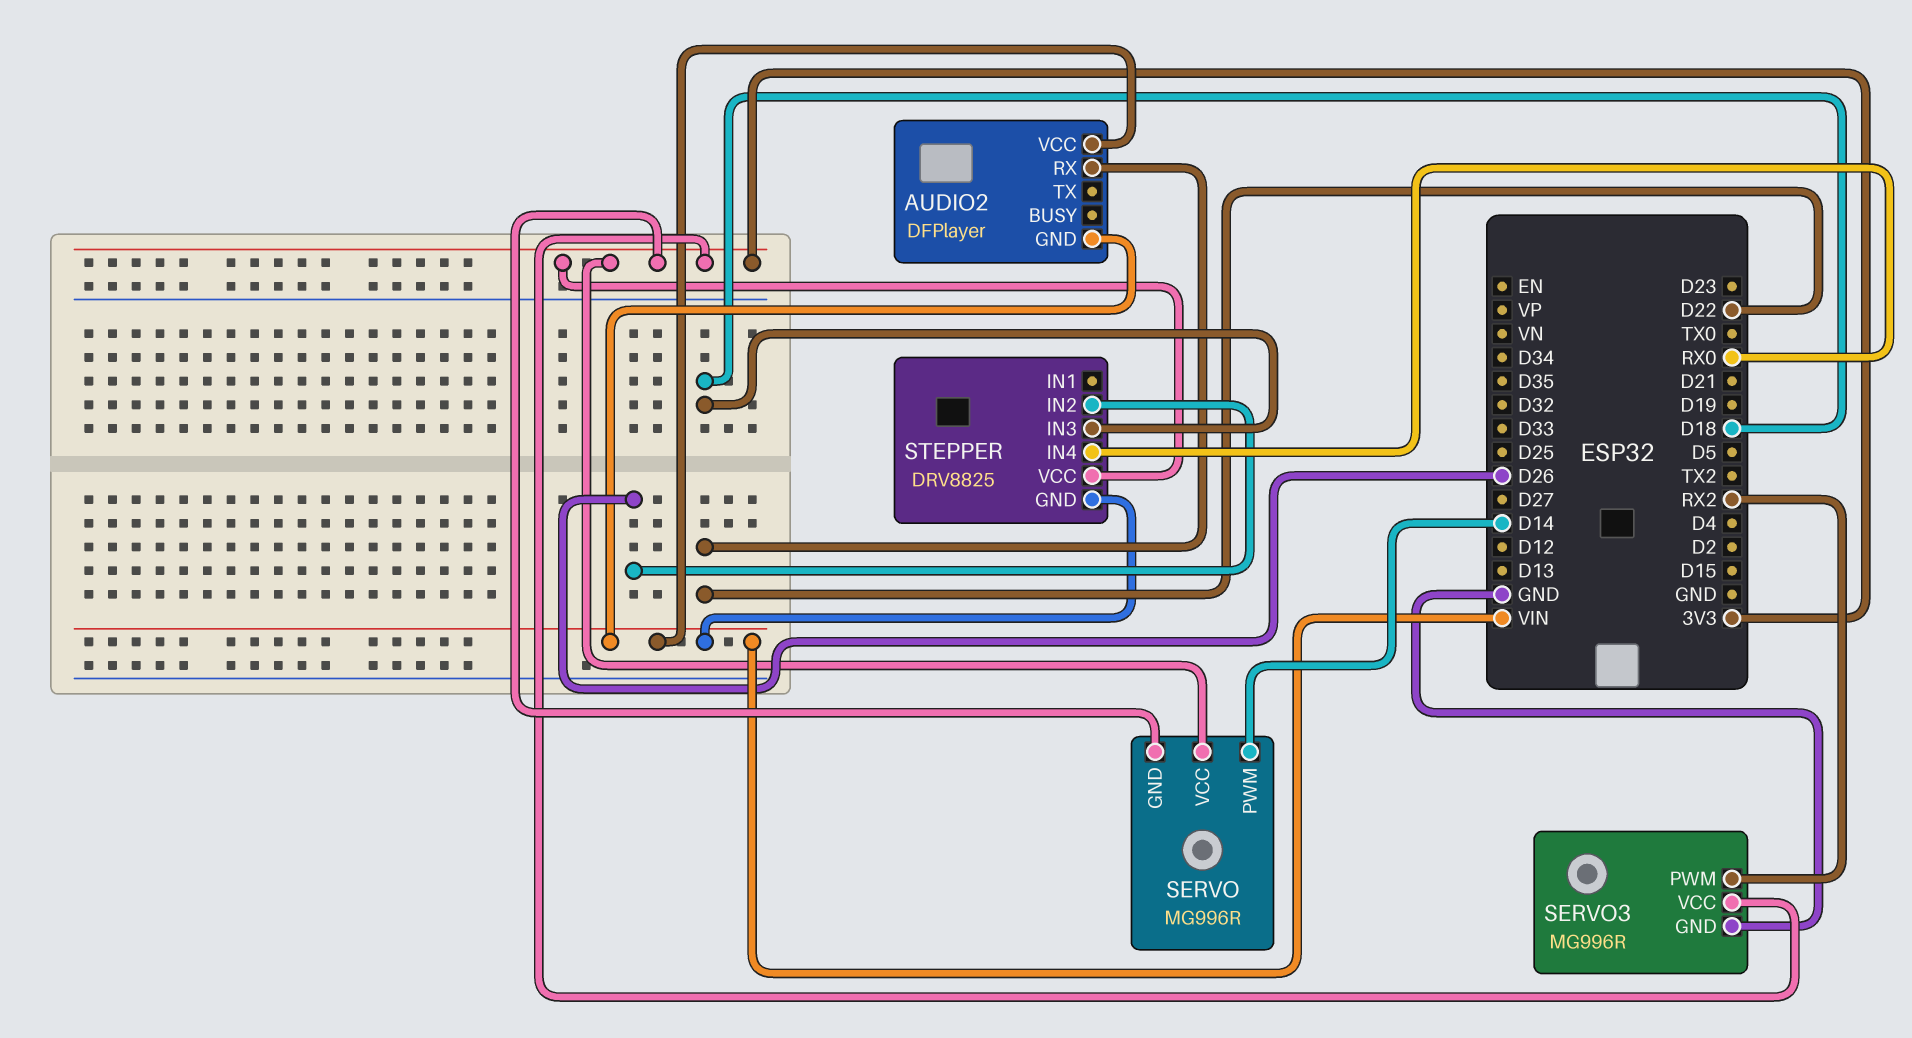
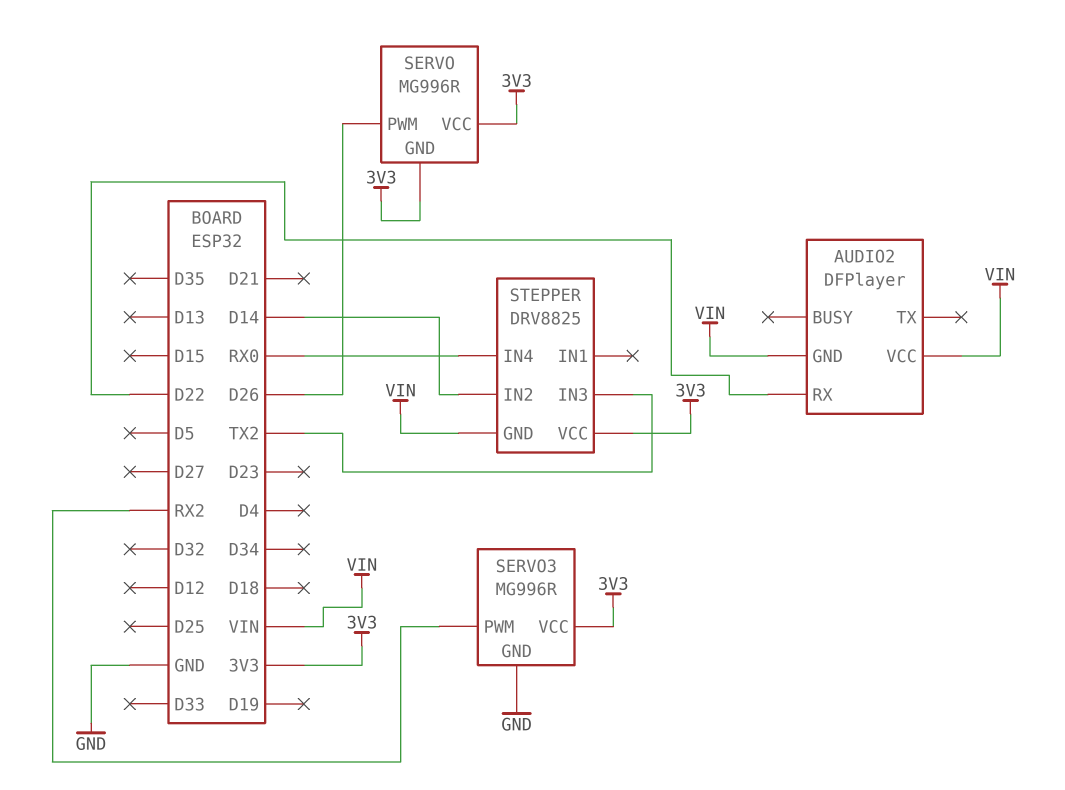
SERVO pin PWM: D14 -> D26
STEPPER pin IN2: D26 -> D14
STEPPER pin IN3: D18 -> TX2

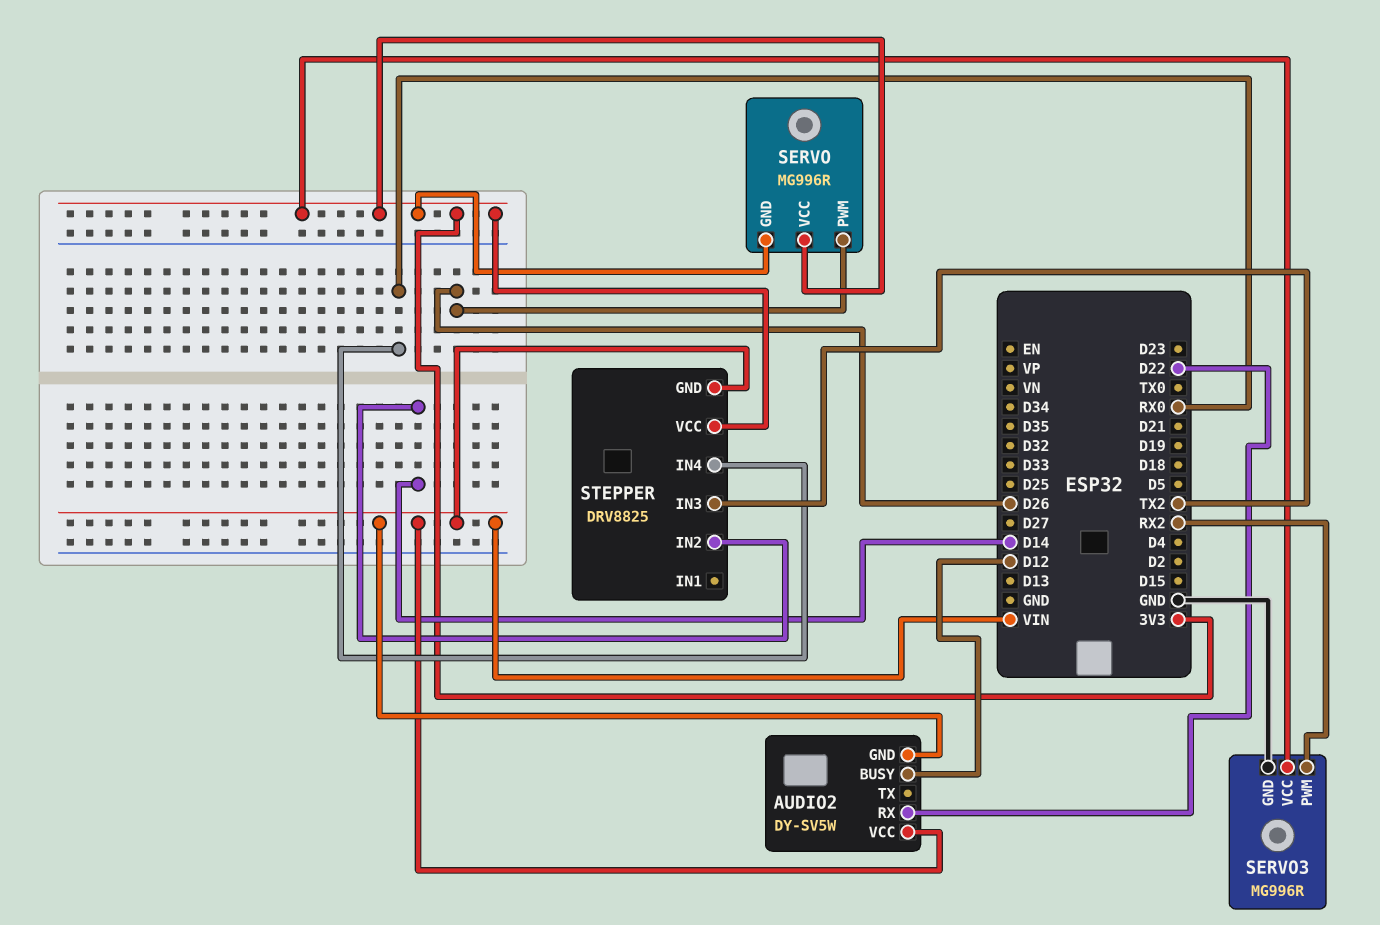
AUDIO2: DFPlayer -> DY-SV5W
AUDIO2 pin BUSY: none -> D12

